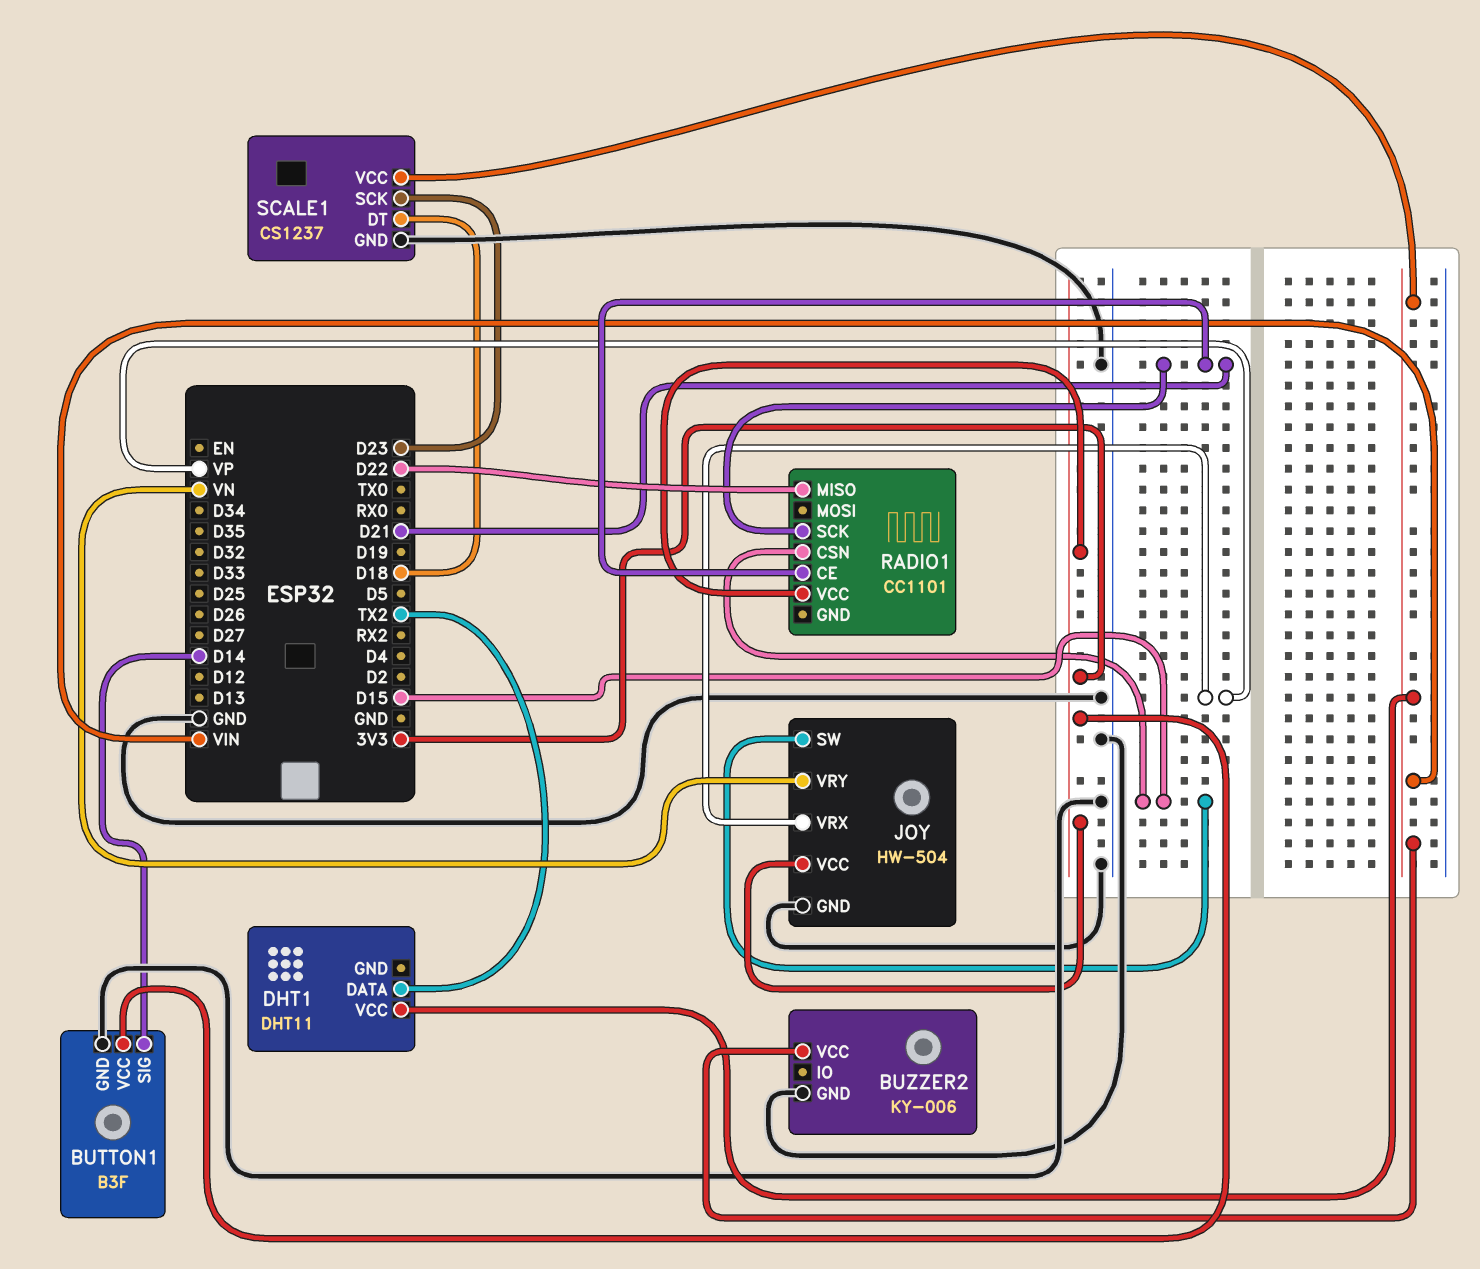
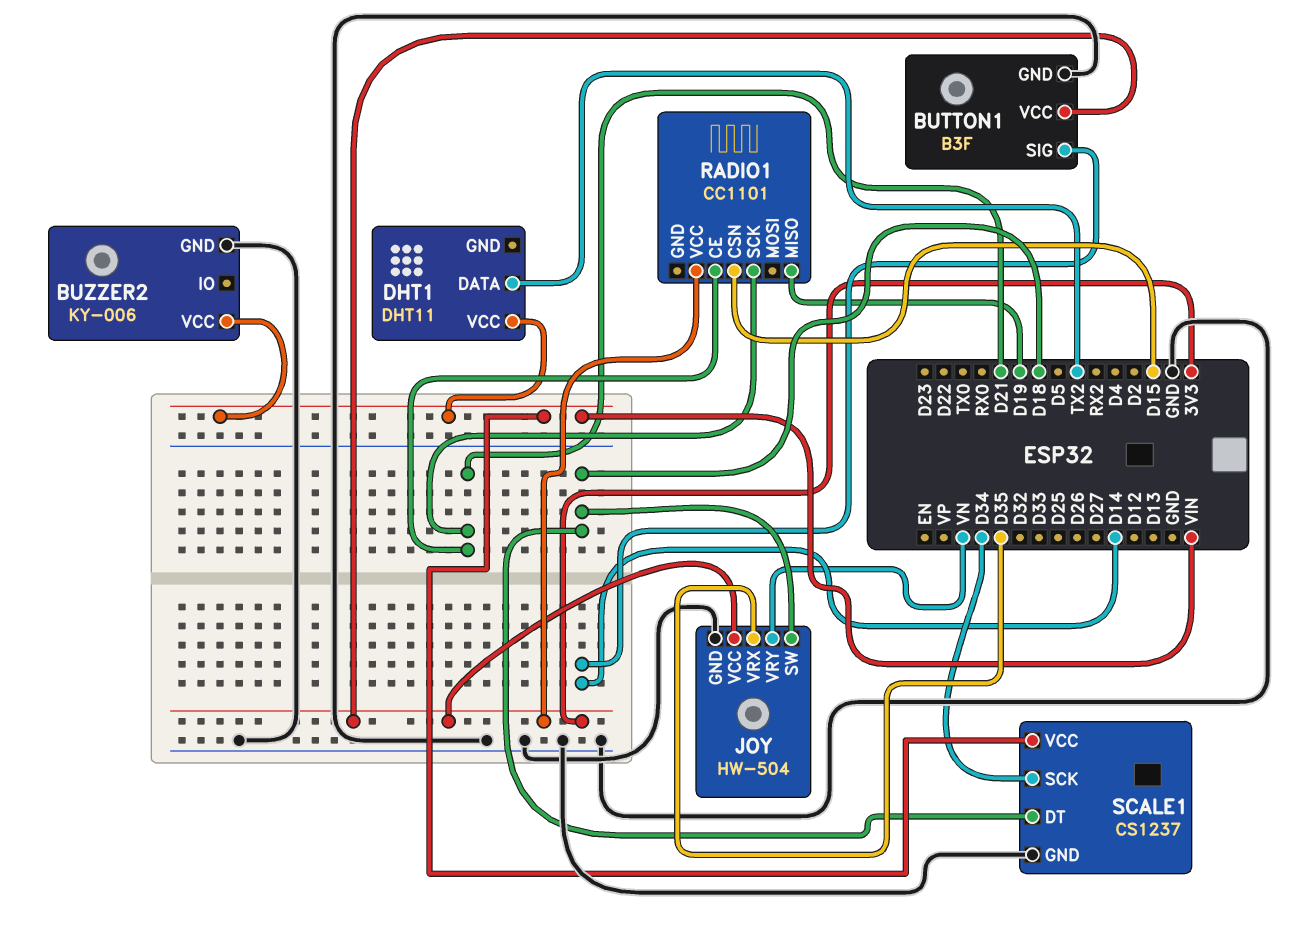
JOY pin SW: D15 -> D18
JOY pin VRX: VP -> D35
RADIO1 pin MISO: D22 -> D19
SCALE1 pin SCK: D23 -> D34

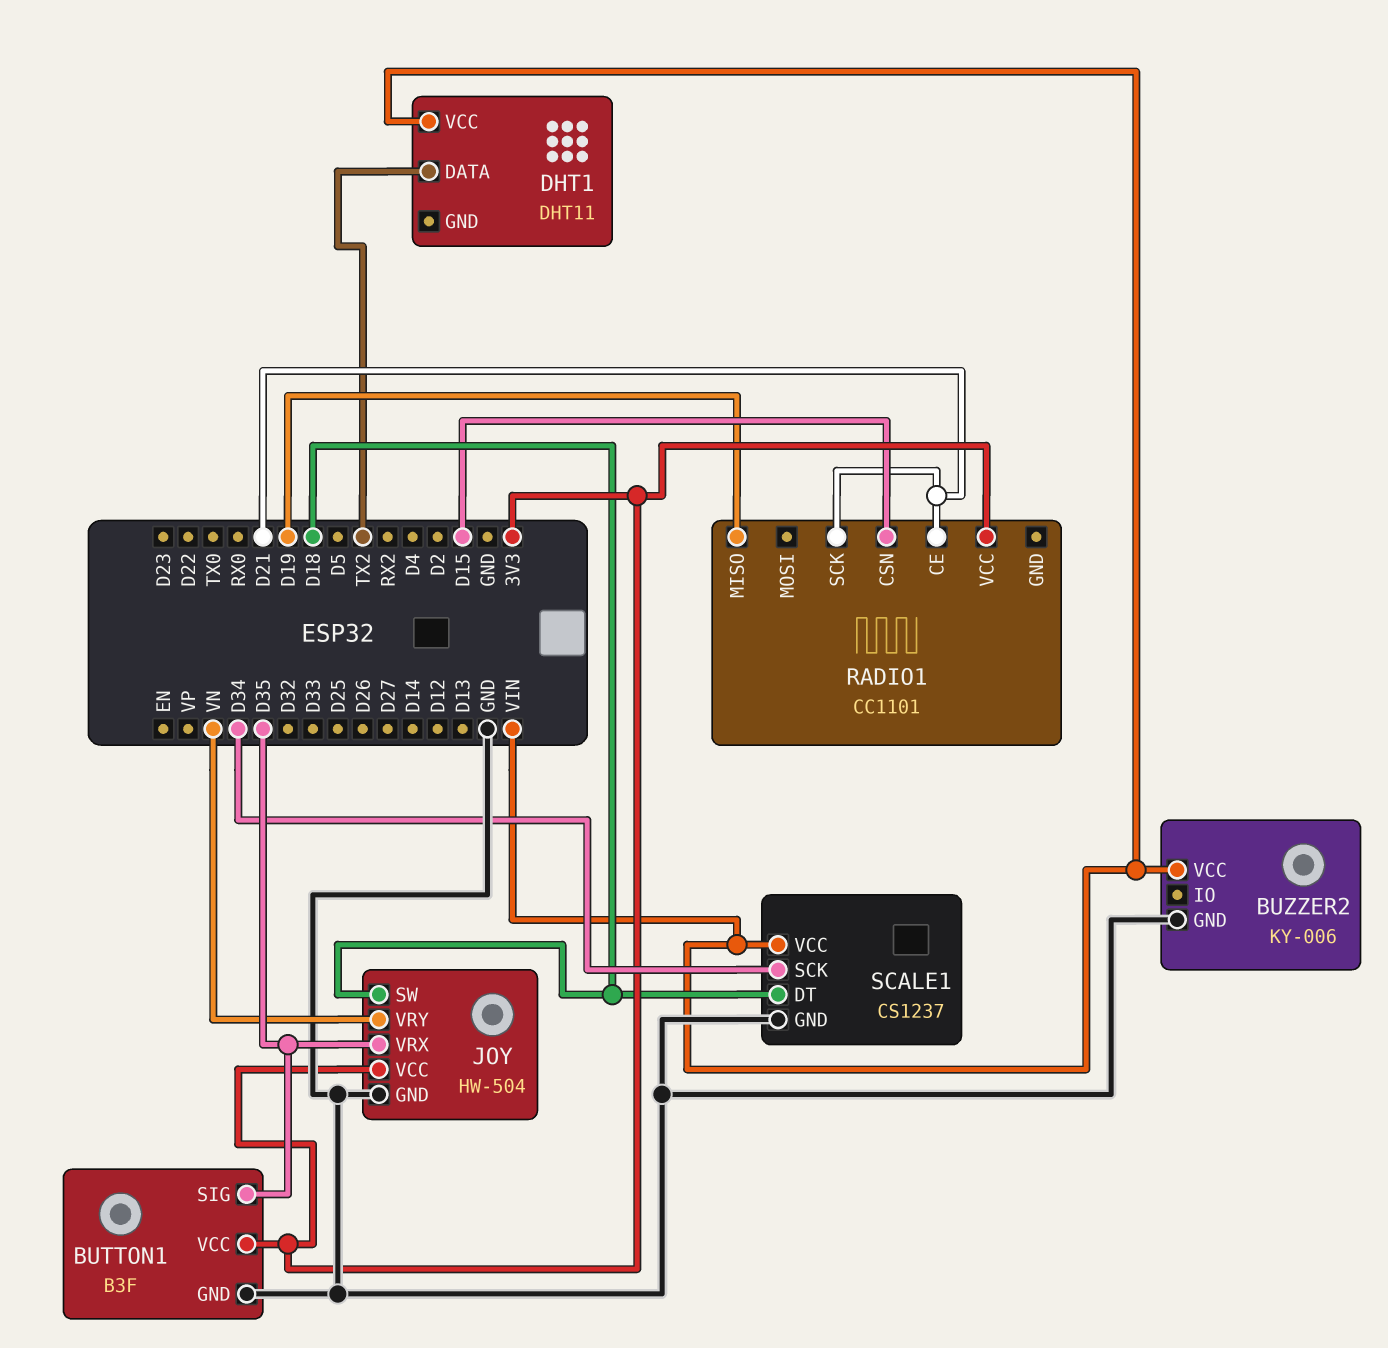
BUTTON1 pin SIG: D14 -> D35

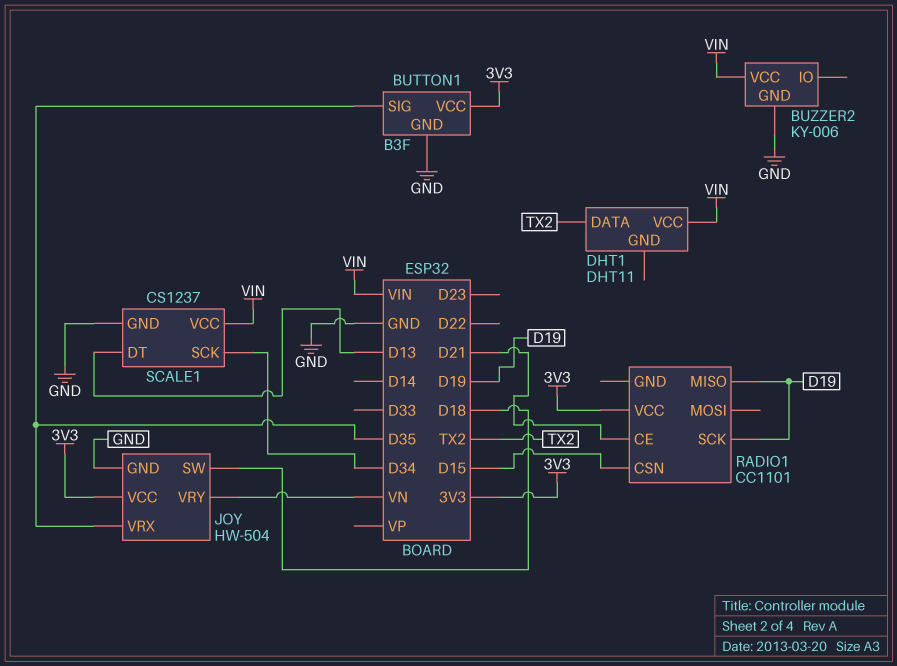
RADIO1 pin SCK: D21 -> D19
SCALE1 pin DT: D18 -> D13

